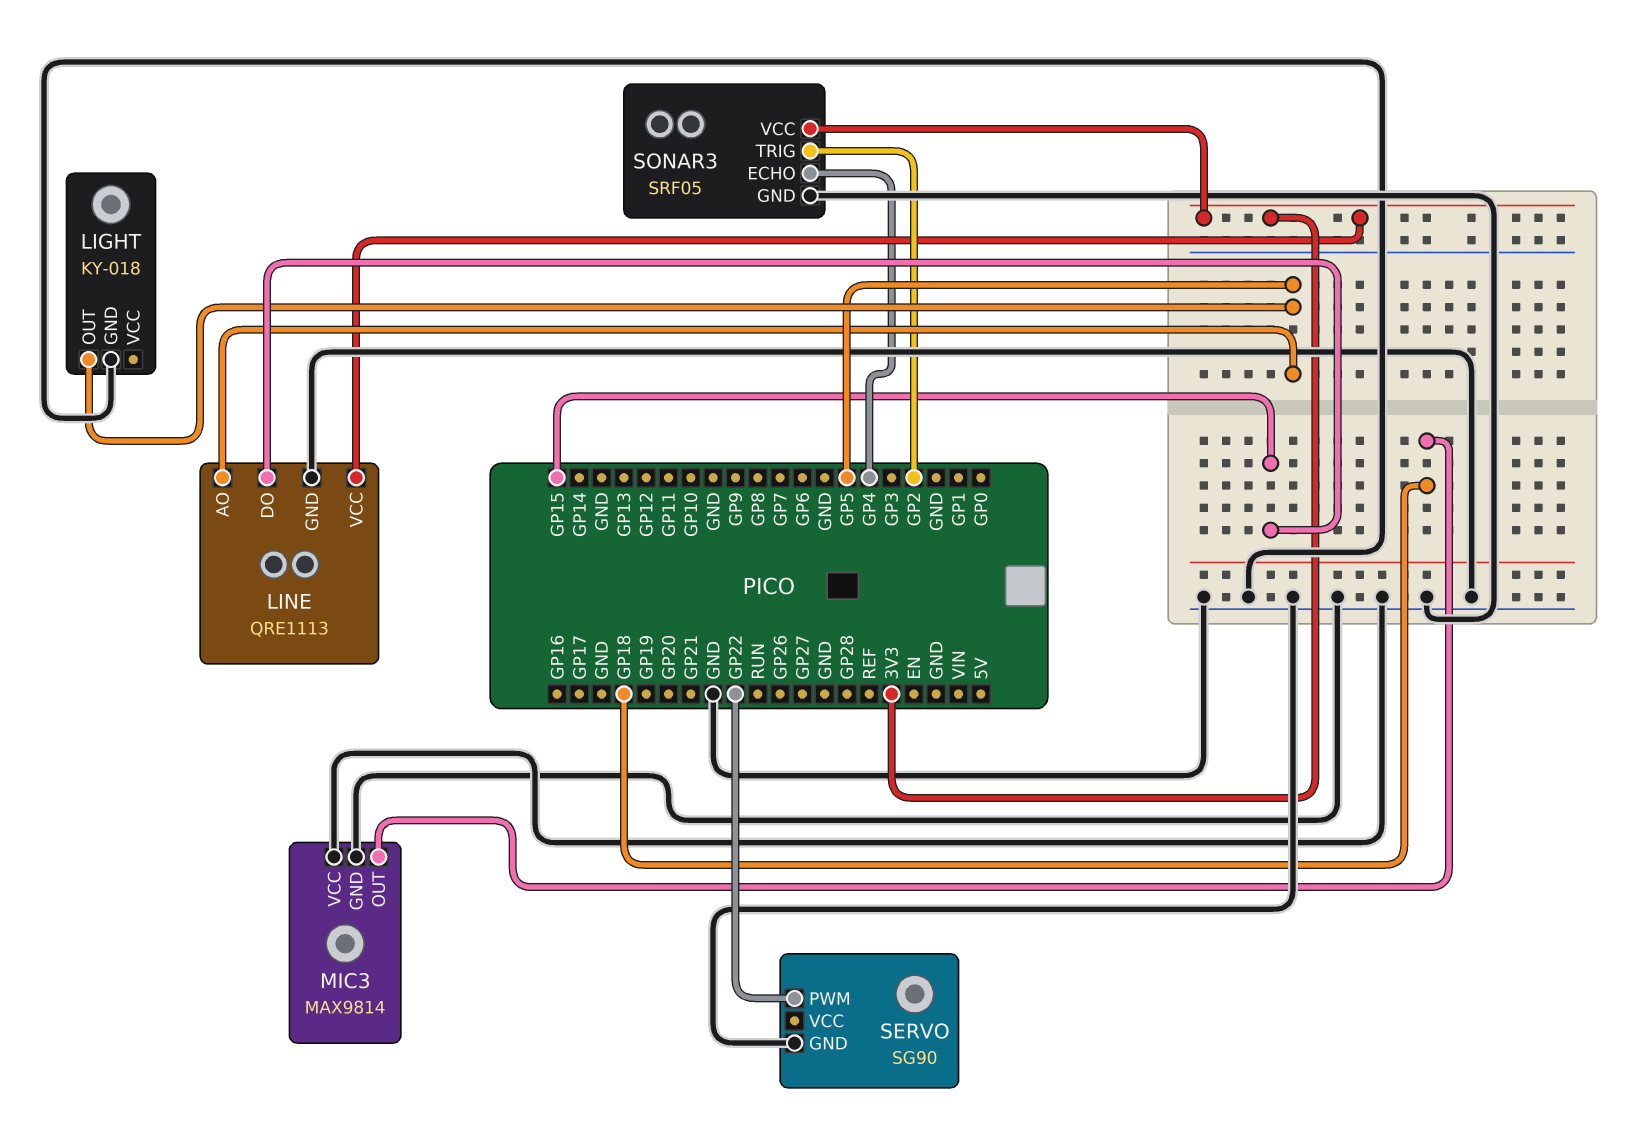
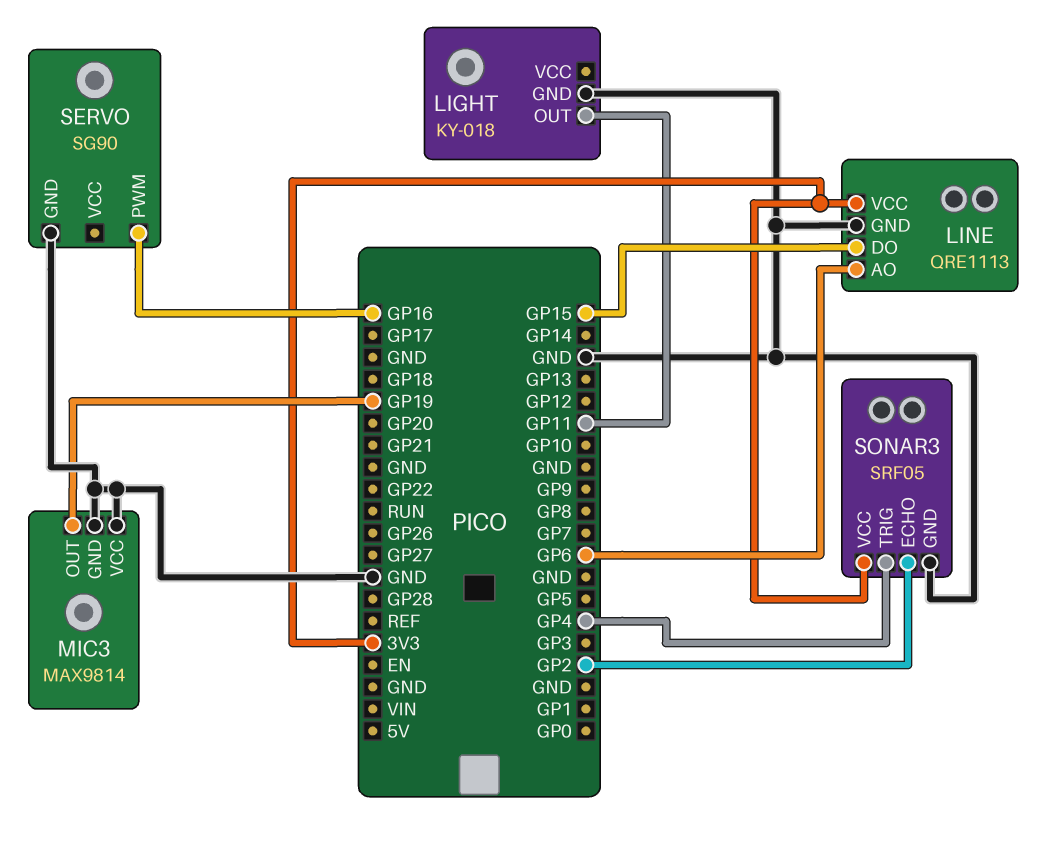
LIGHT pin OUT: GP5 -> GP11
LINE pin AO: GP5 -> GP6
MIC3 pin OUT: GP18 -> GP19
SERVO pin PWM: GP22 -> GP16
SONAR3 pin ECHO: GP4 -> GP2
SONAR3 pin TRIG: GP2 -> GP4

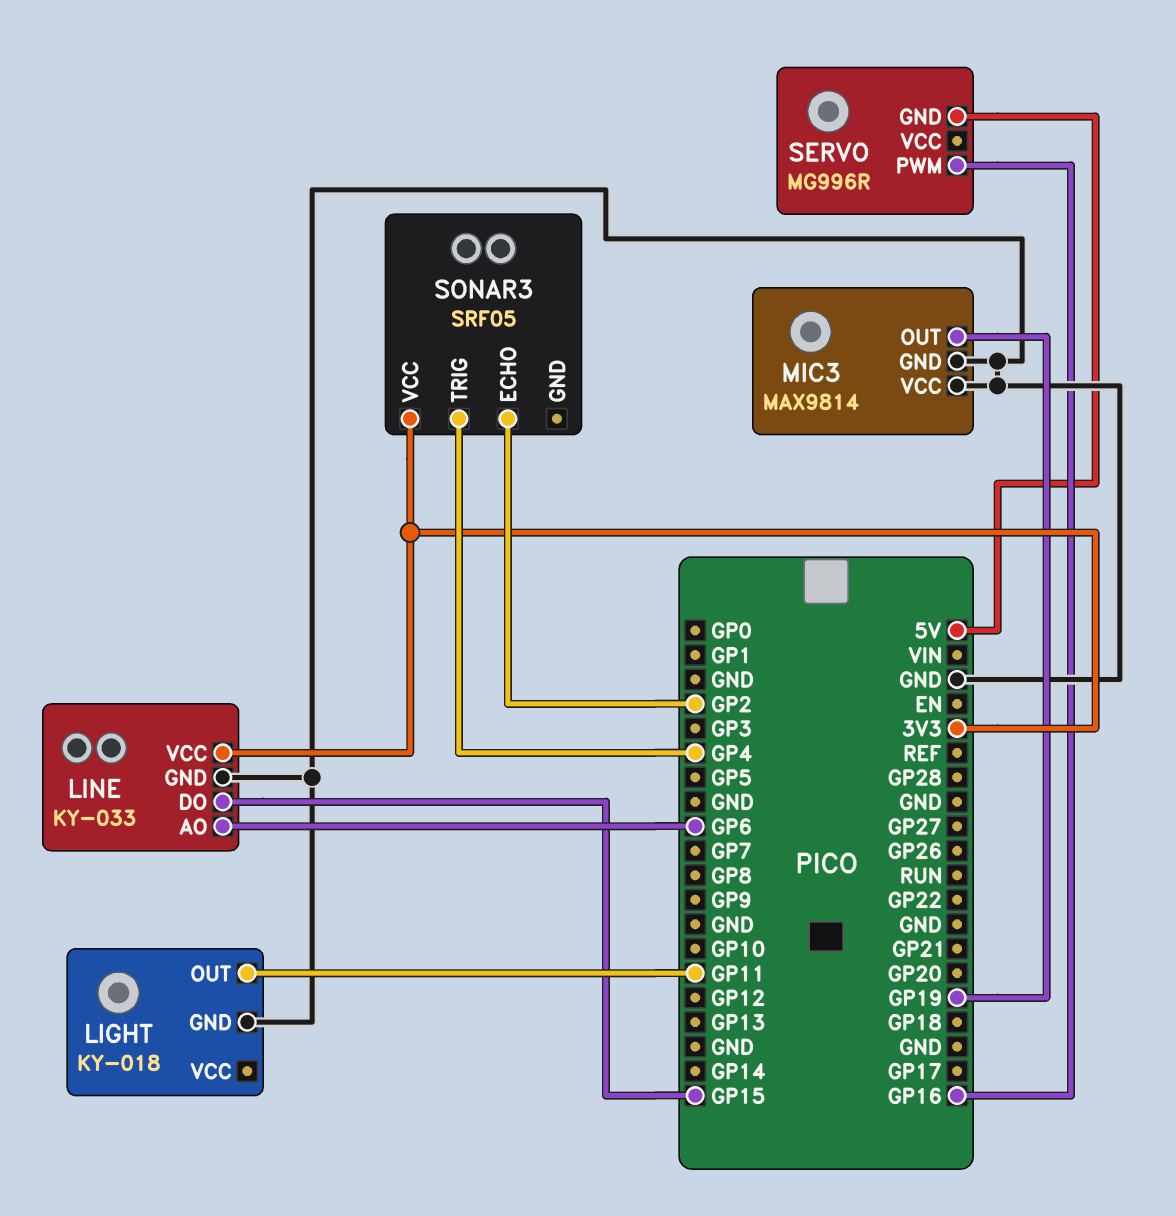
LINE: QRE1113 -> KY-033
SERVO: SG90 -> MG996R
SERVO pin GND: GND -> 5V
SONAR3 pin GND: GND -> none

